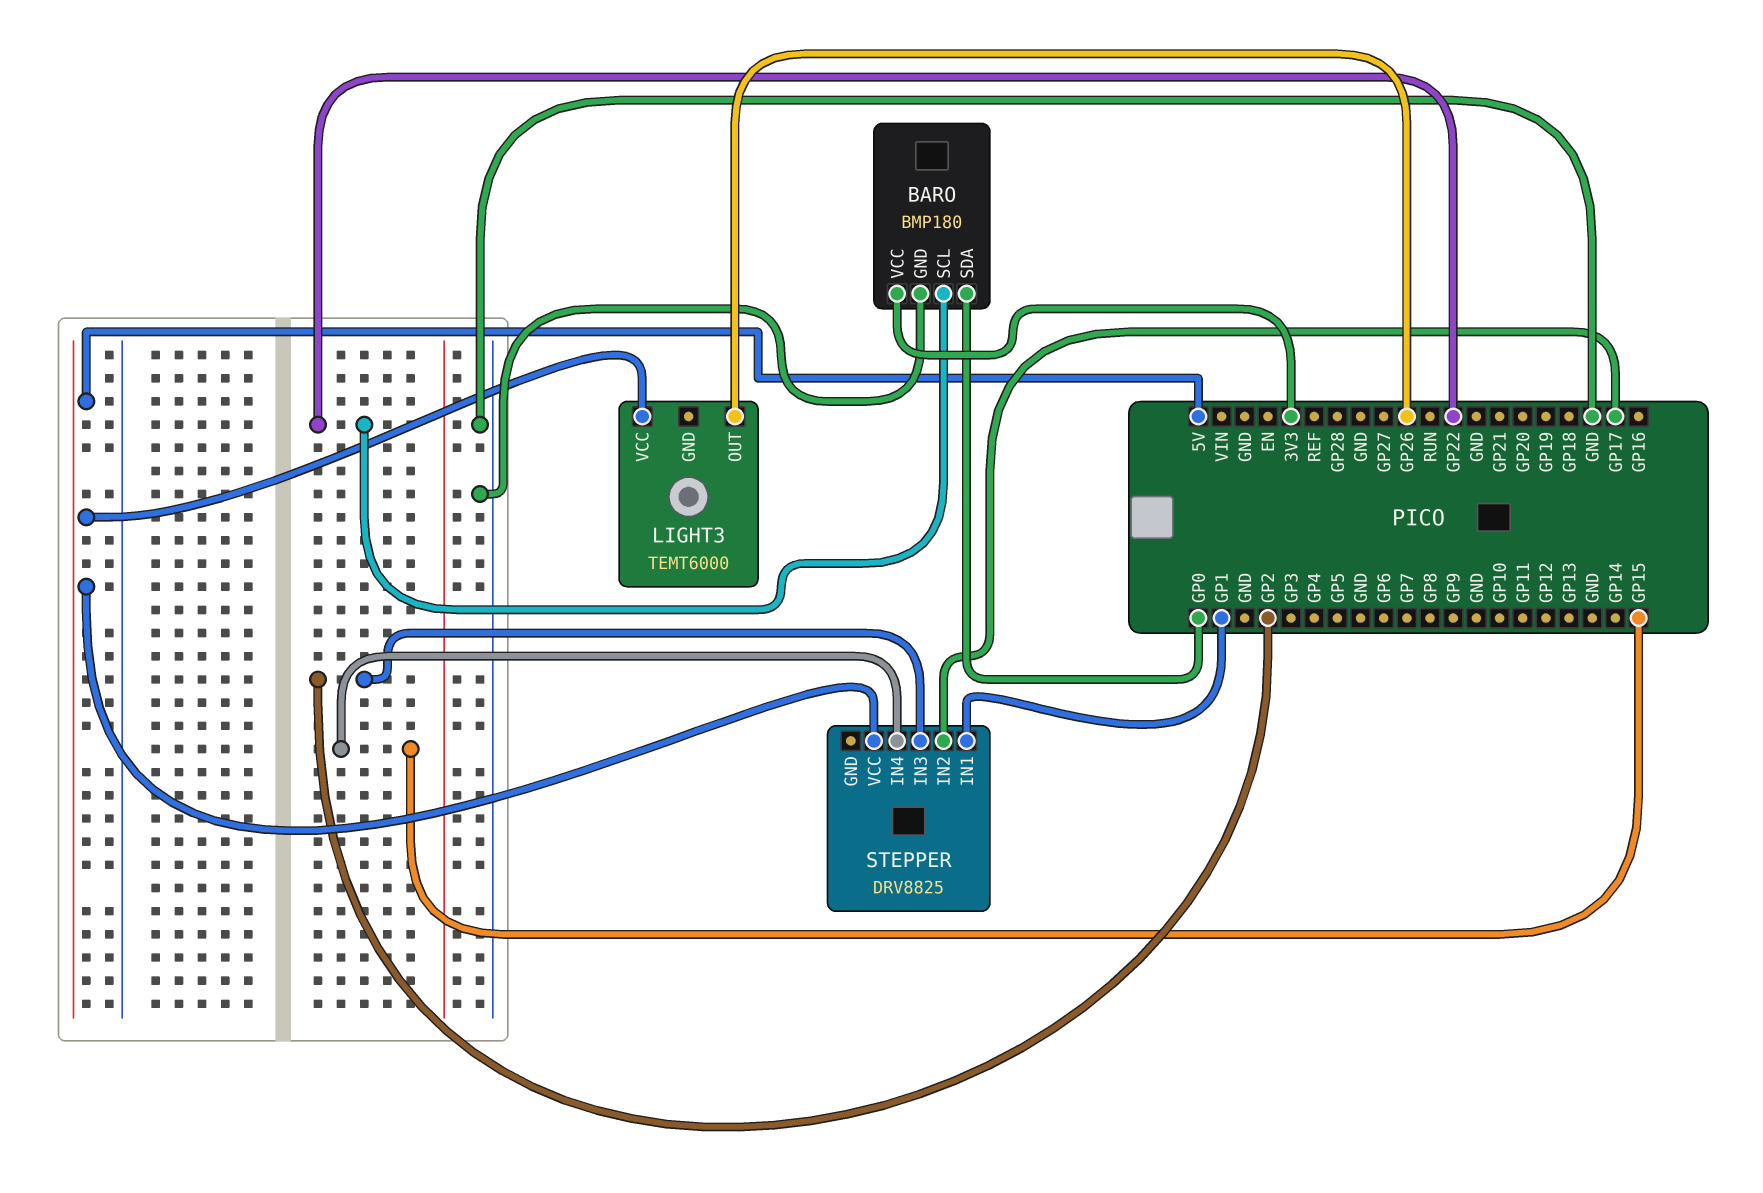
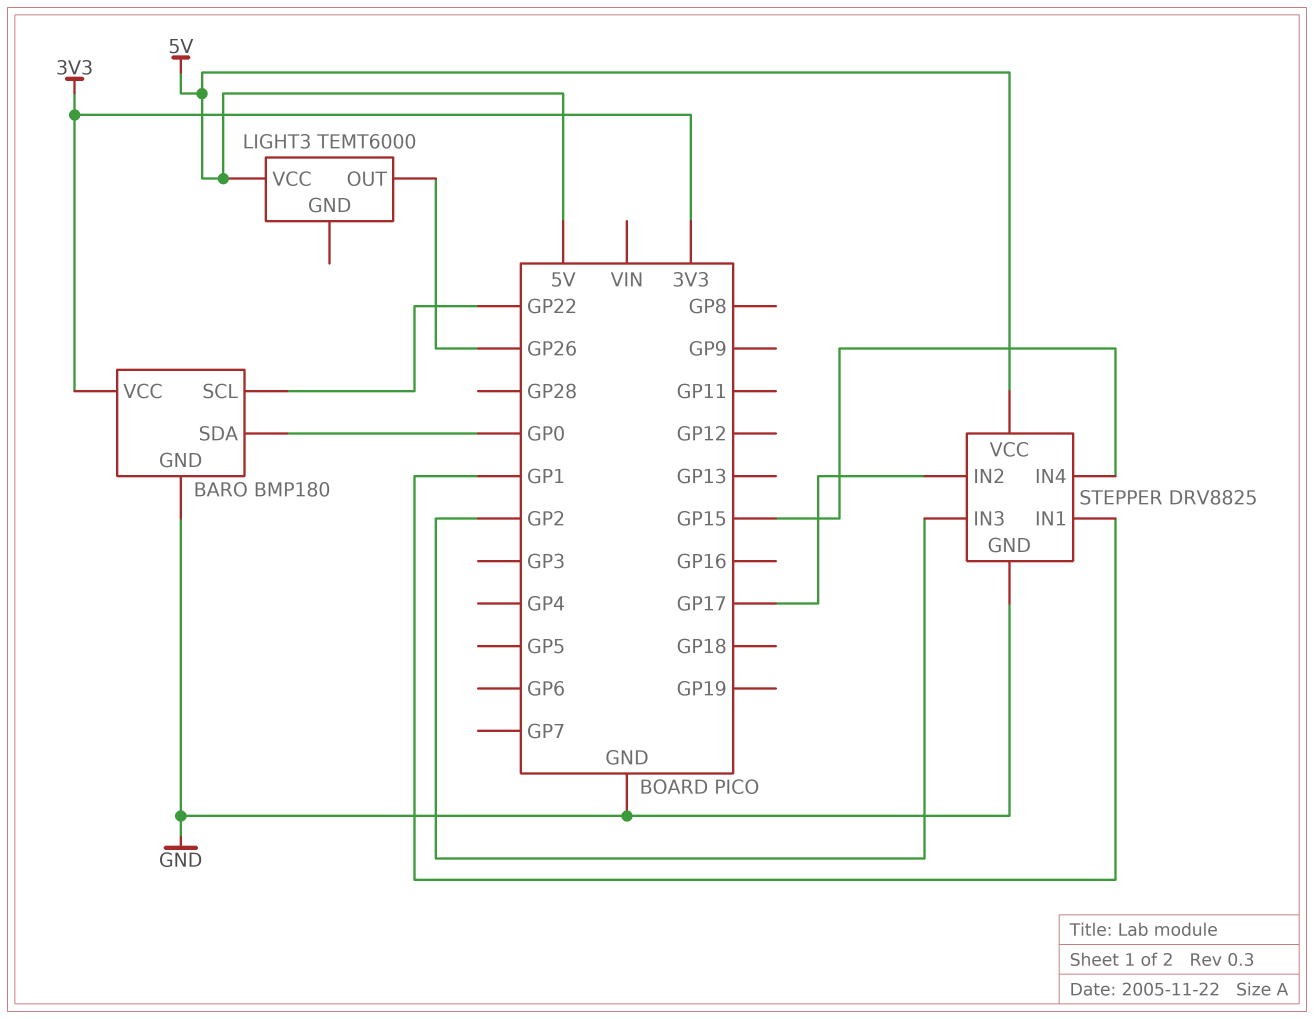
STEPPER pin GND: none -> GND

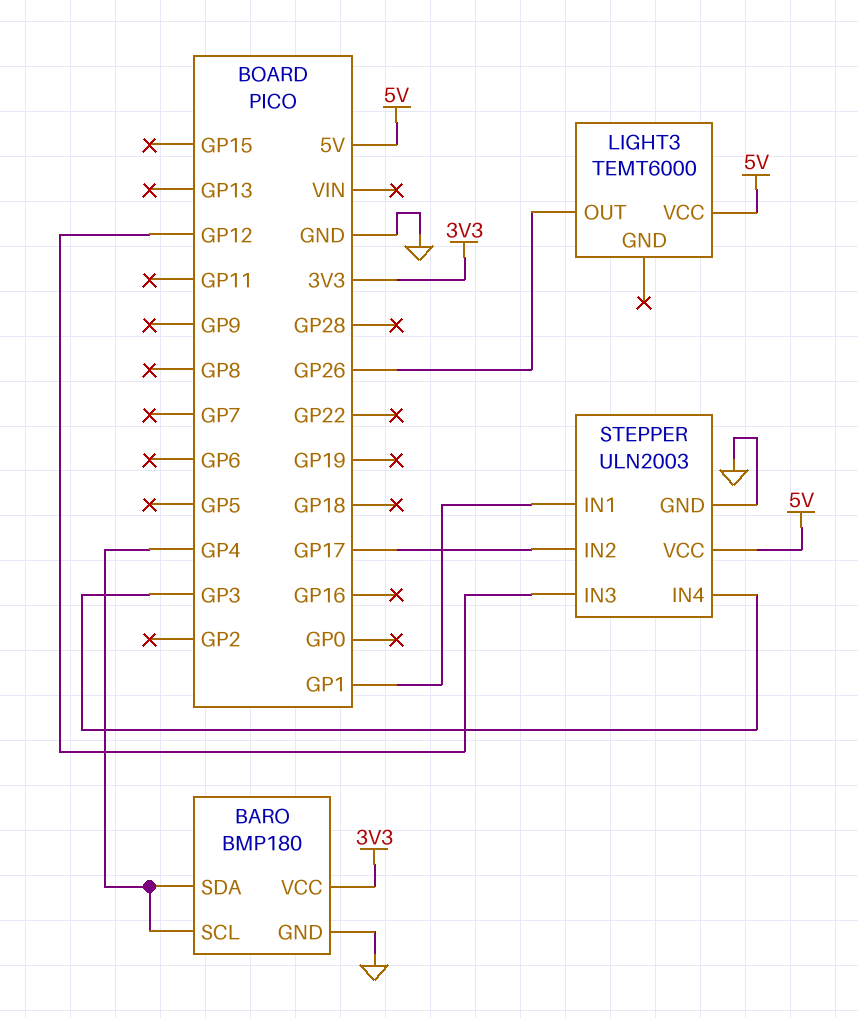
BARO pin SCL: GP22 -> GP4
BARO pin SDA: GP0 -> GP4
STEPPER: DRV8825 -> ULN2003
STEPPER pin IN3: GP2 -> GP12
STEPPER pin IN4: GP15 -> GP3

